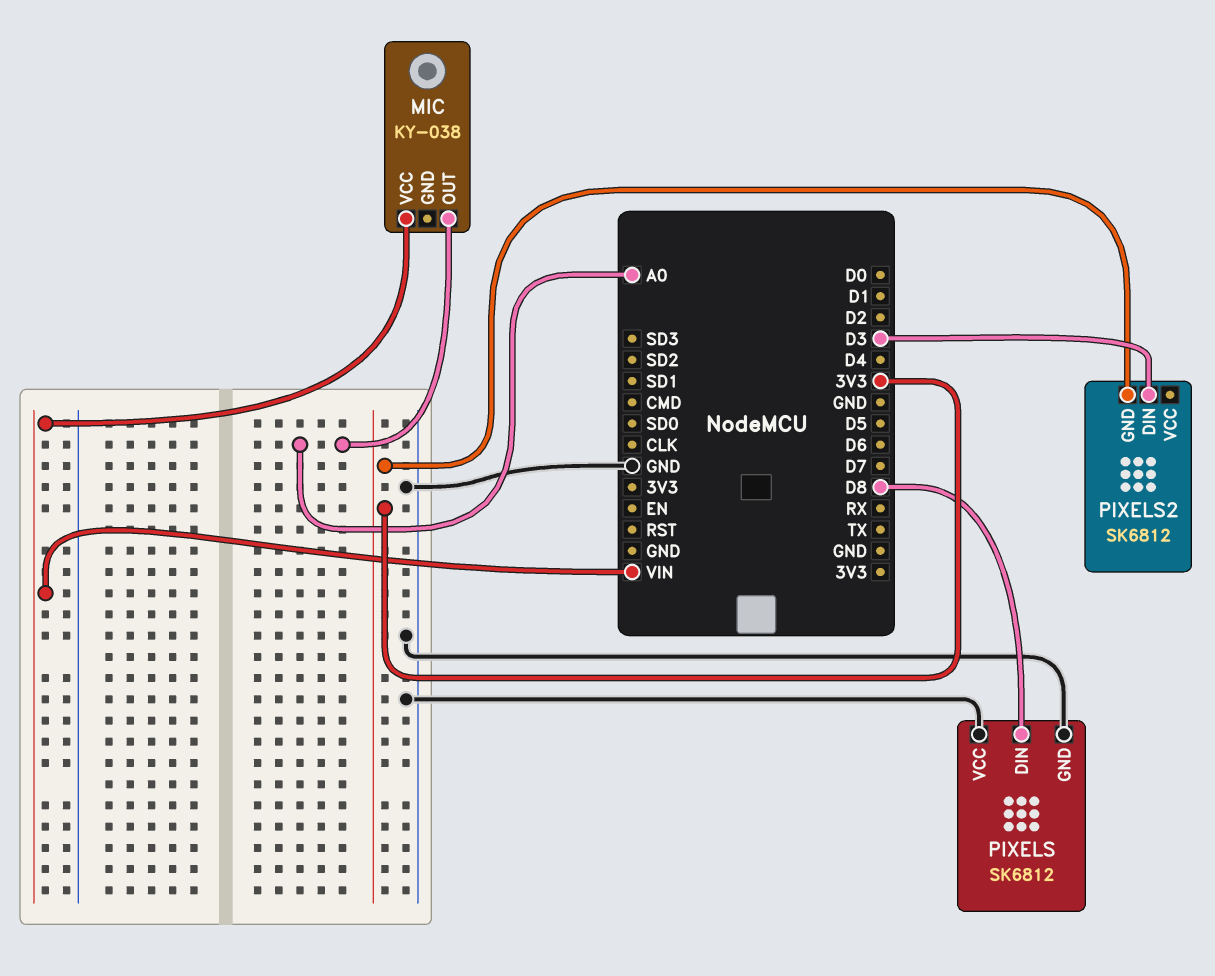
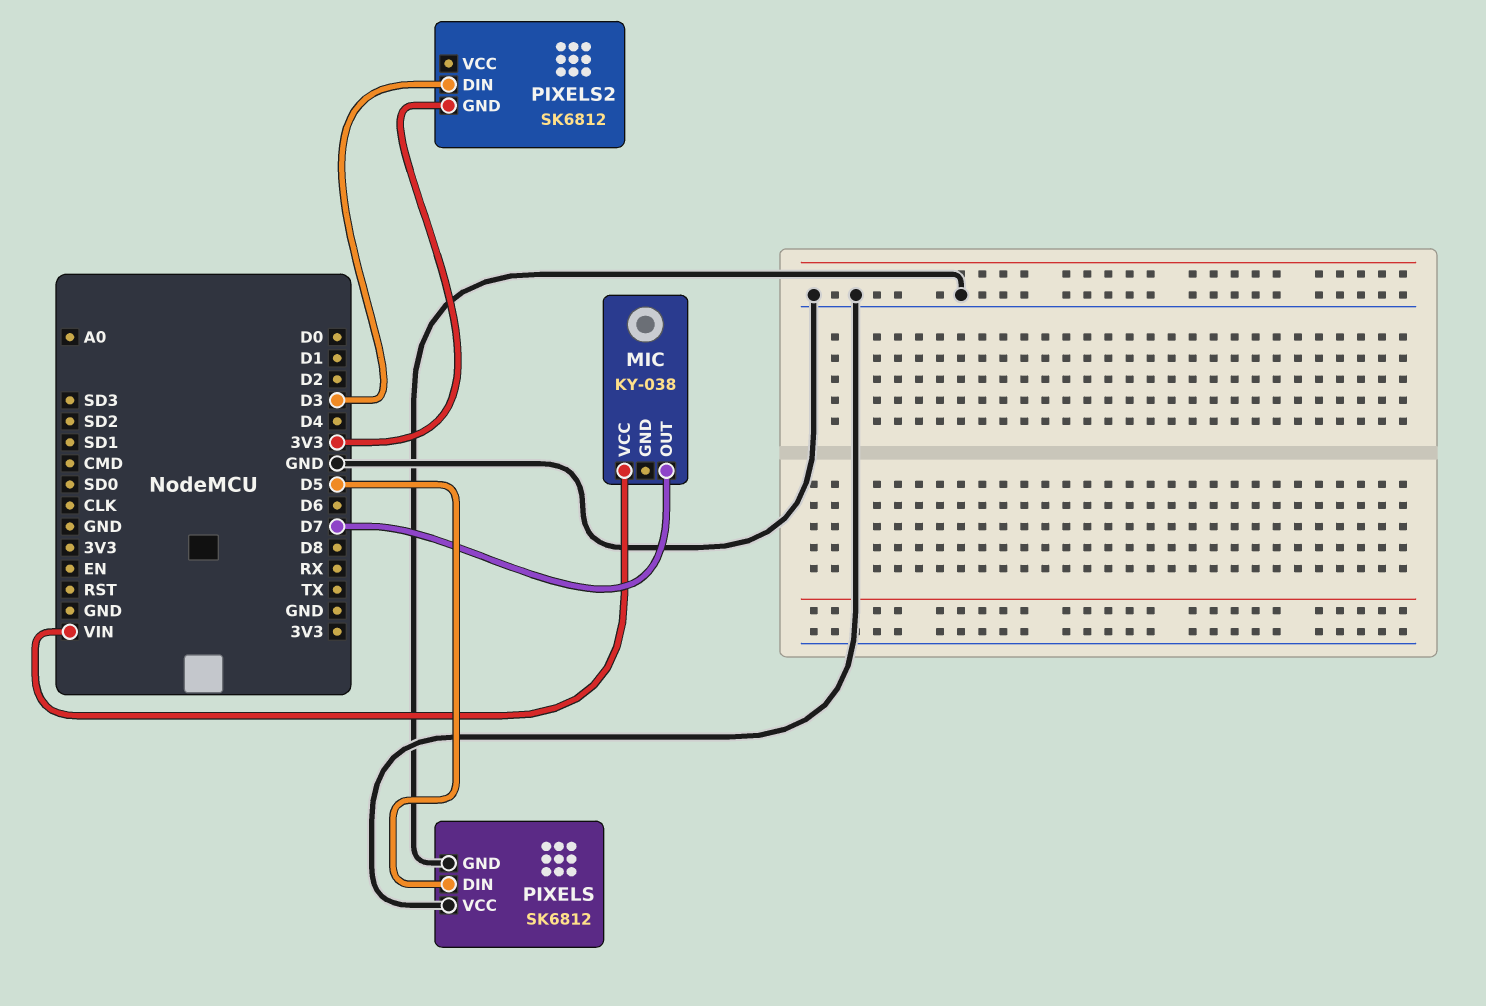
MIC pin OUT: A0 -> D7
PIXELS pin DIN: D8 -> D5

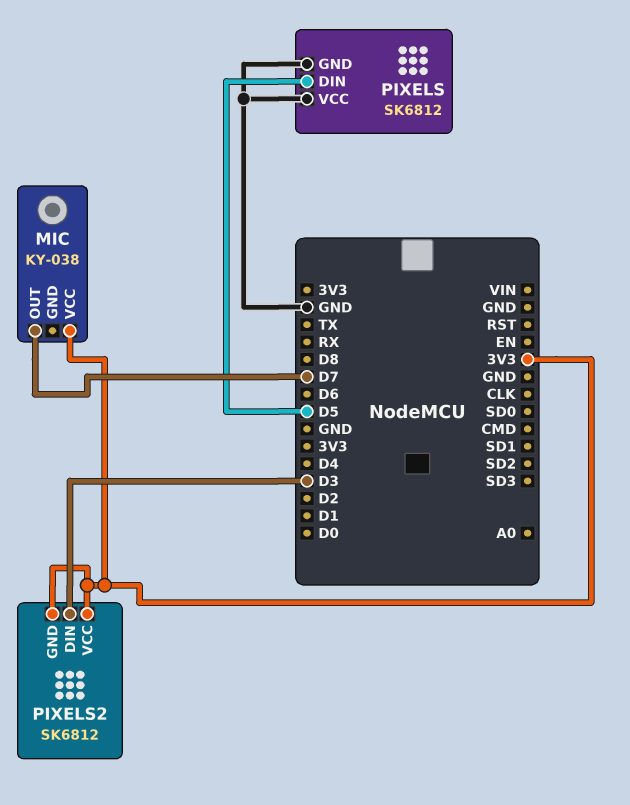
MIC pin VCC: VIN -> 3V3
PIXELS2 pin VCC: none -> 3V3

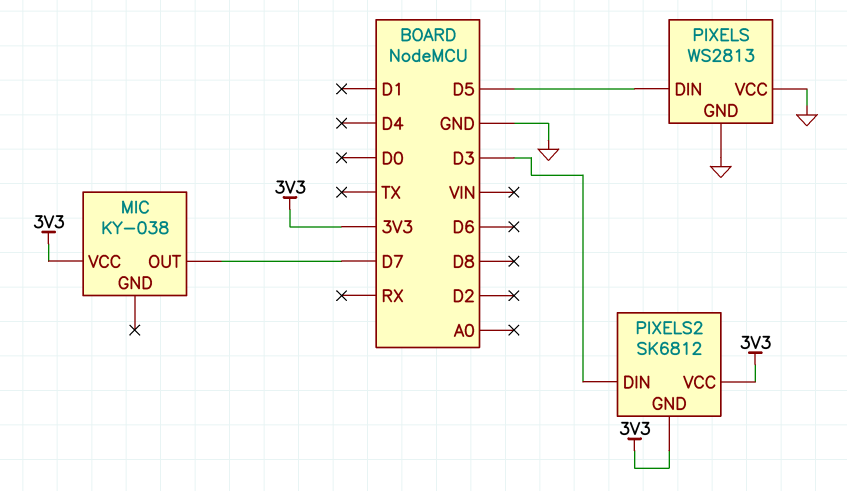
PIXELS: SK6812 -> WS2813

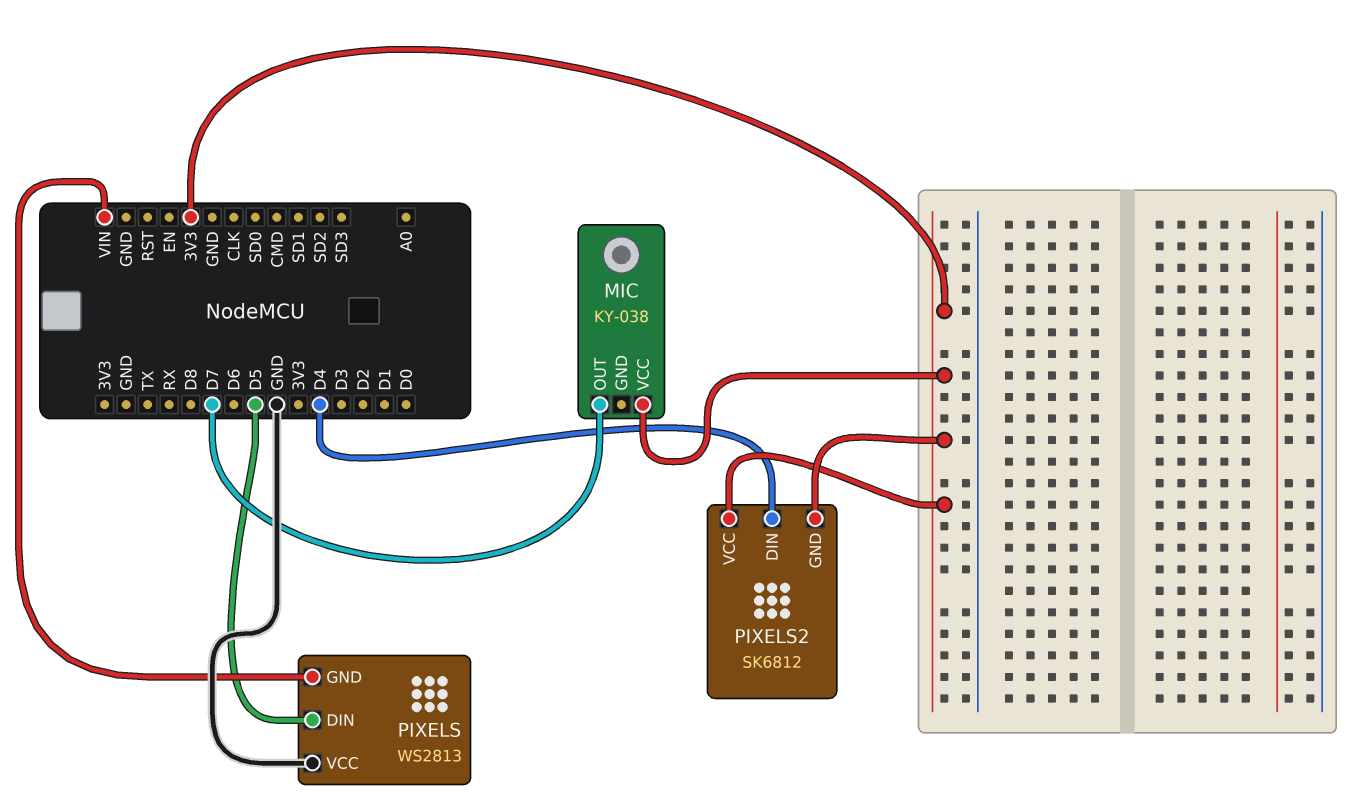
PIXELS pin GND: GND -> VIN
PIXELS2 pin DIN: D3 -> D4

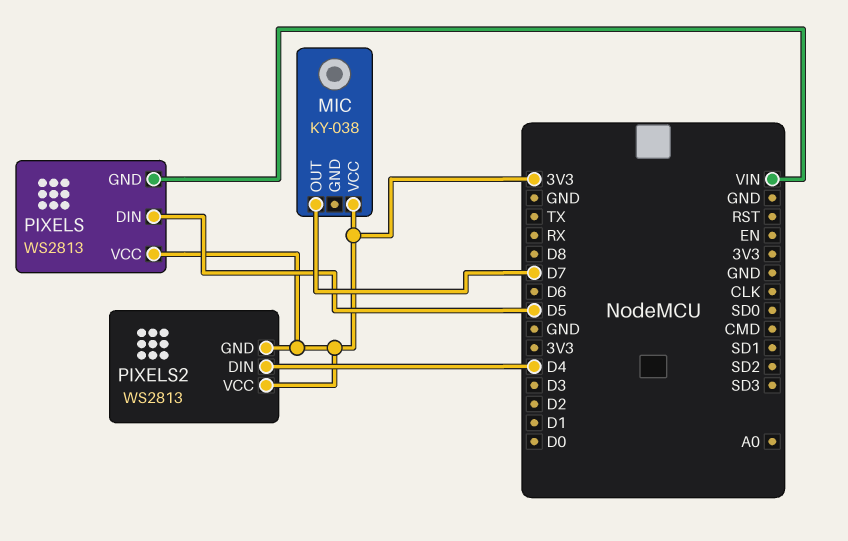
PIXELS pin VCC: GND -> 3V3
PIXELS2: SK6812 -> WS2813

